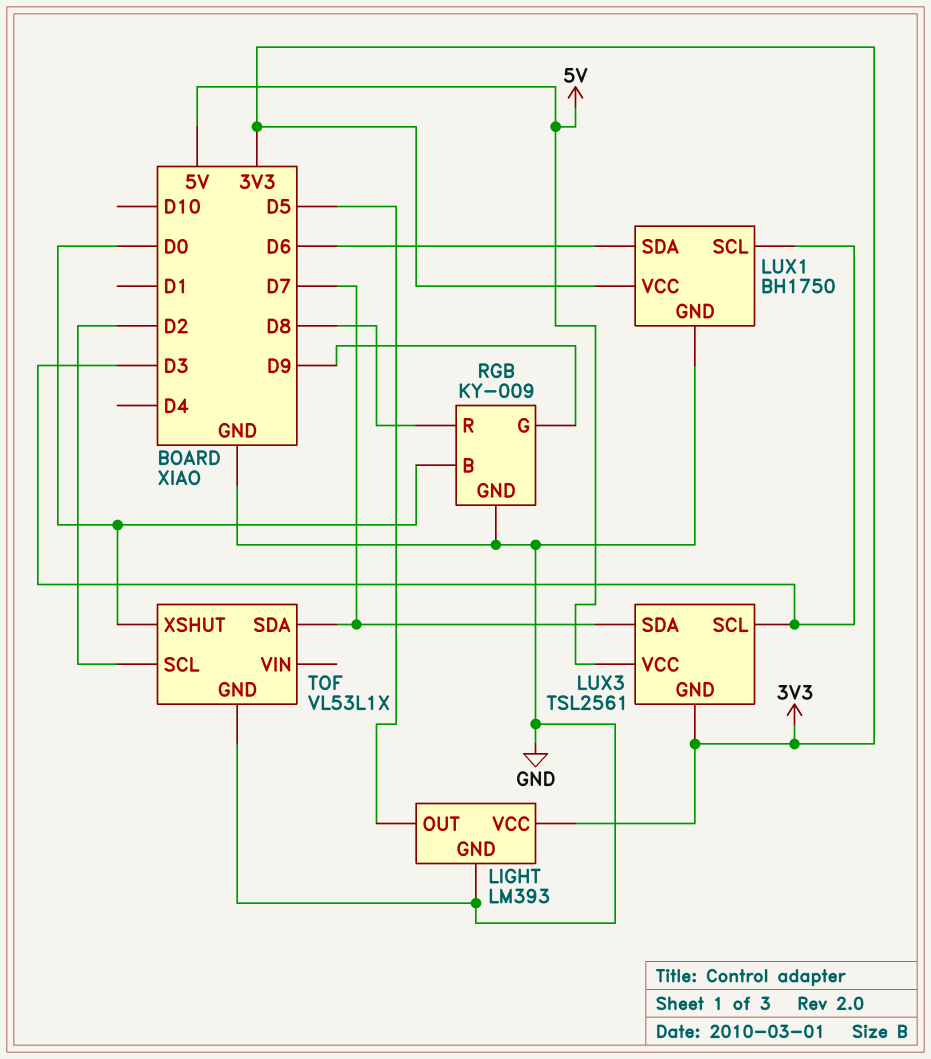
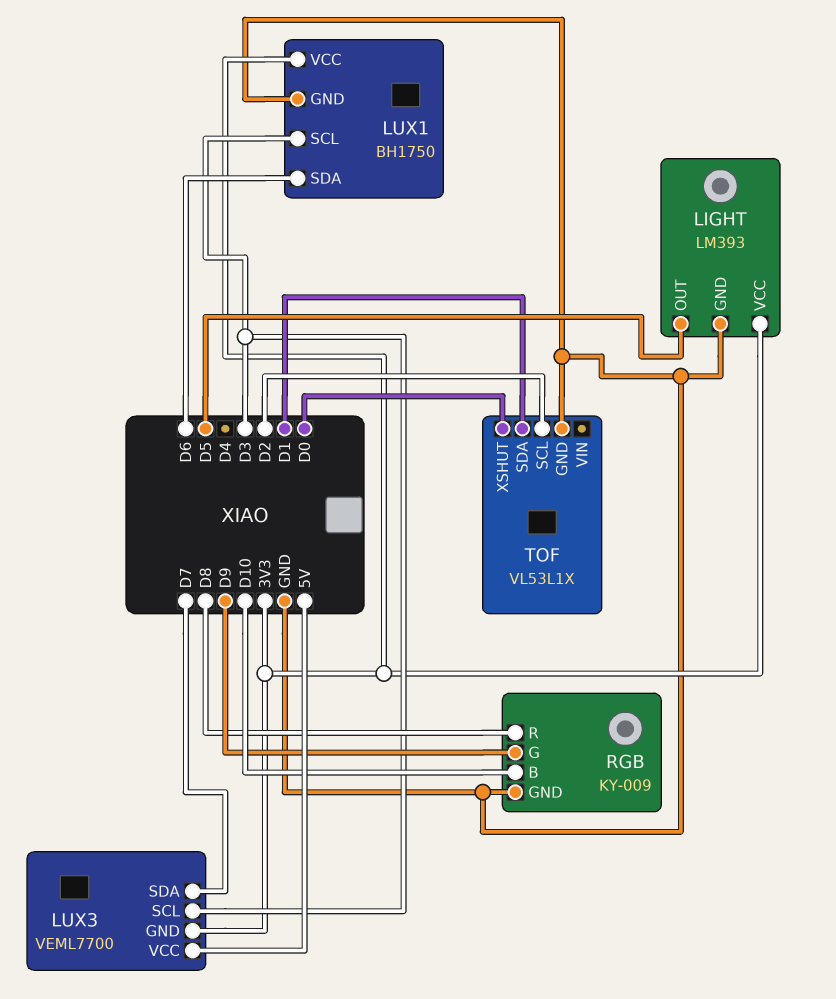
LUX3: TSL2561 -> VEML7700
RGB pin B: D0 -> D10
TOF pin SDA: D7 -> D1

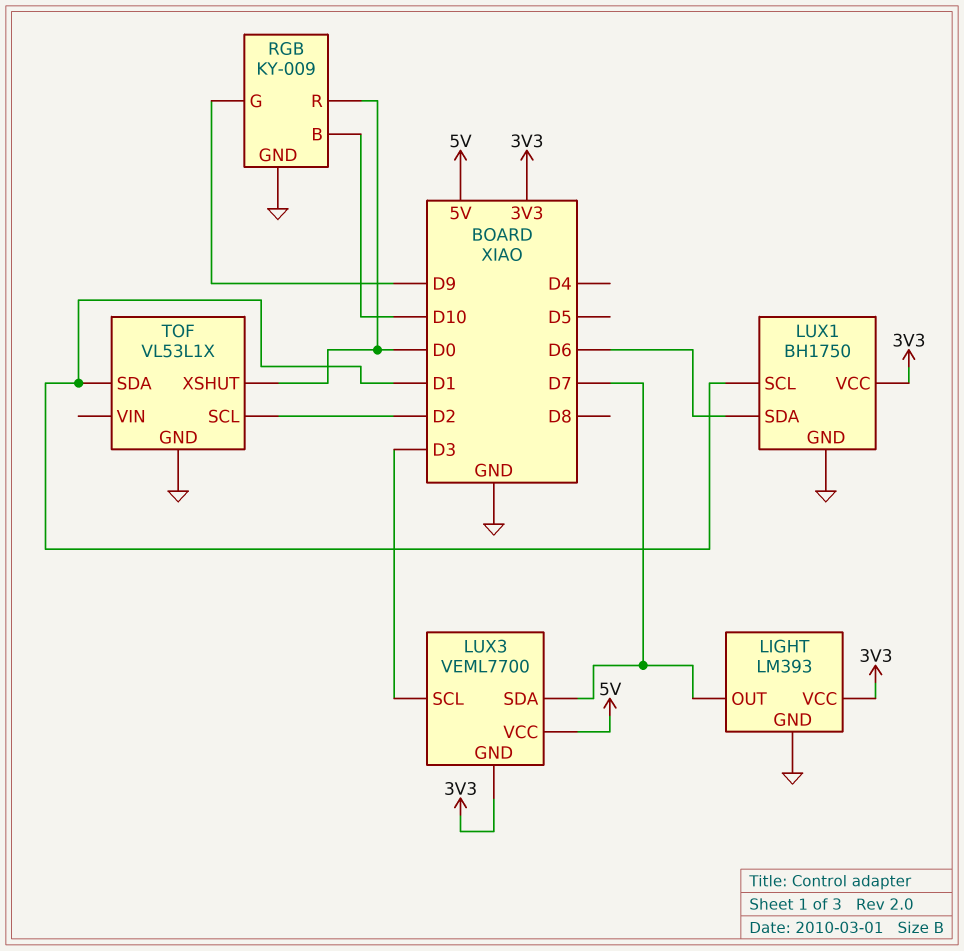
LIGHT pin OUT: D5 -> D7
LUX1 pin SCL: D3 -> D1
RGB pin R: D8 -> D0

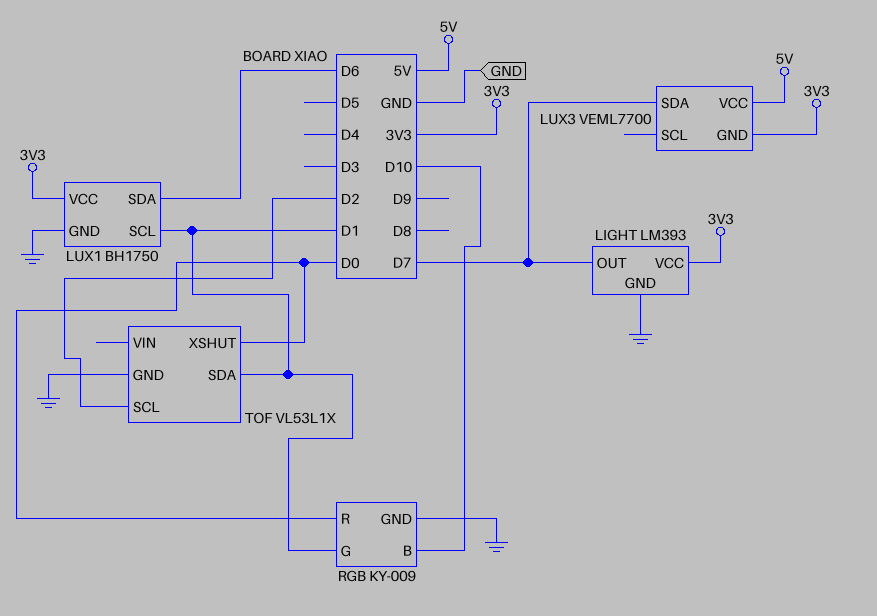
LUX3 pin SCL: D3 -> none
RGB pin G: D9 -> D1

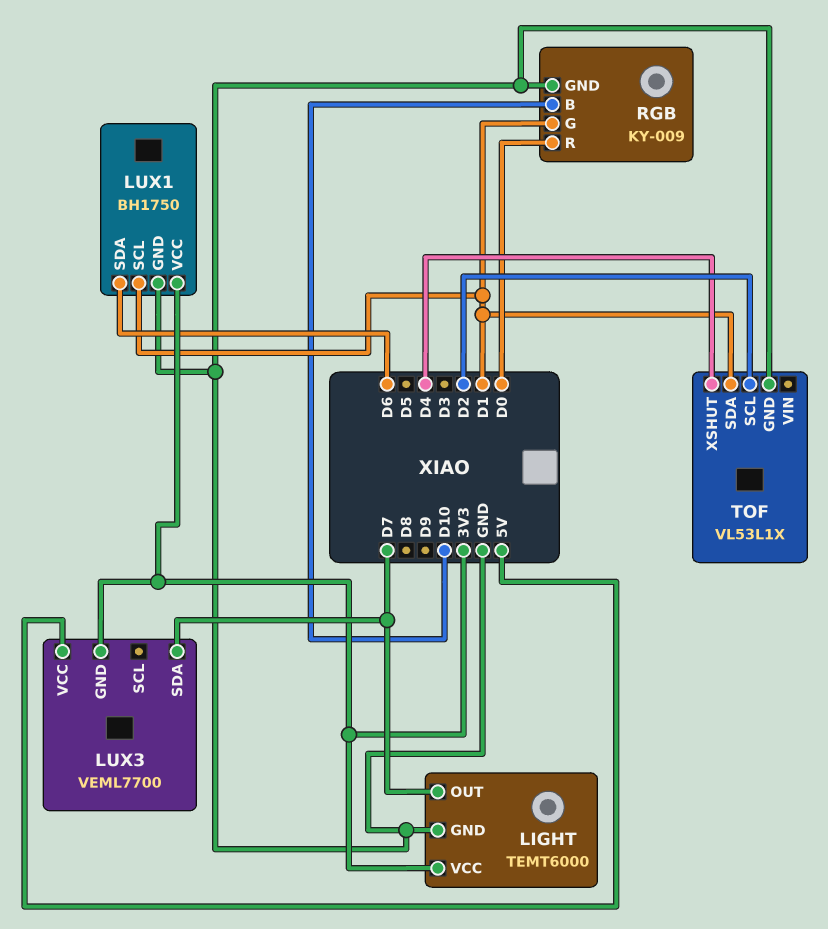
LIGHT: LM393 -> TEMT6000
TOF pin XSHUT: D0 -> D4

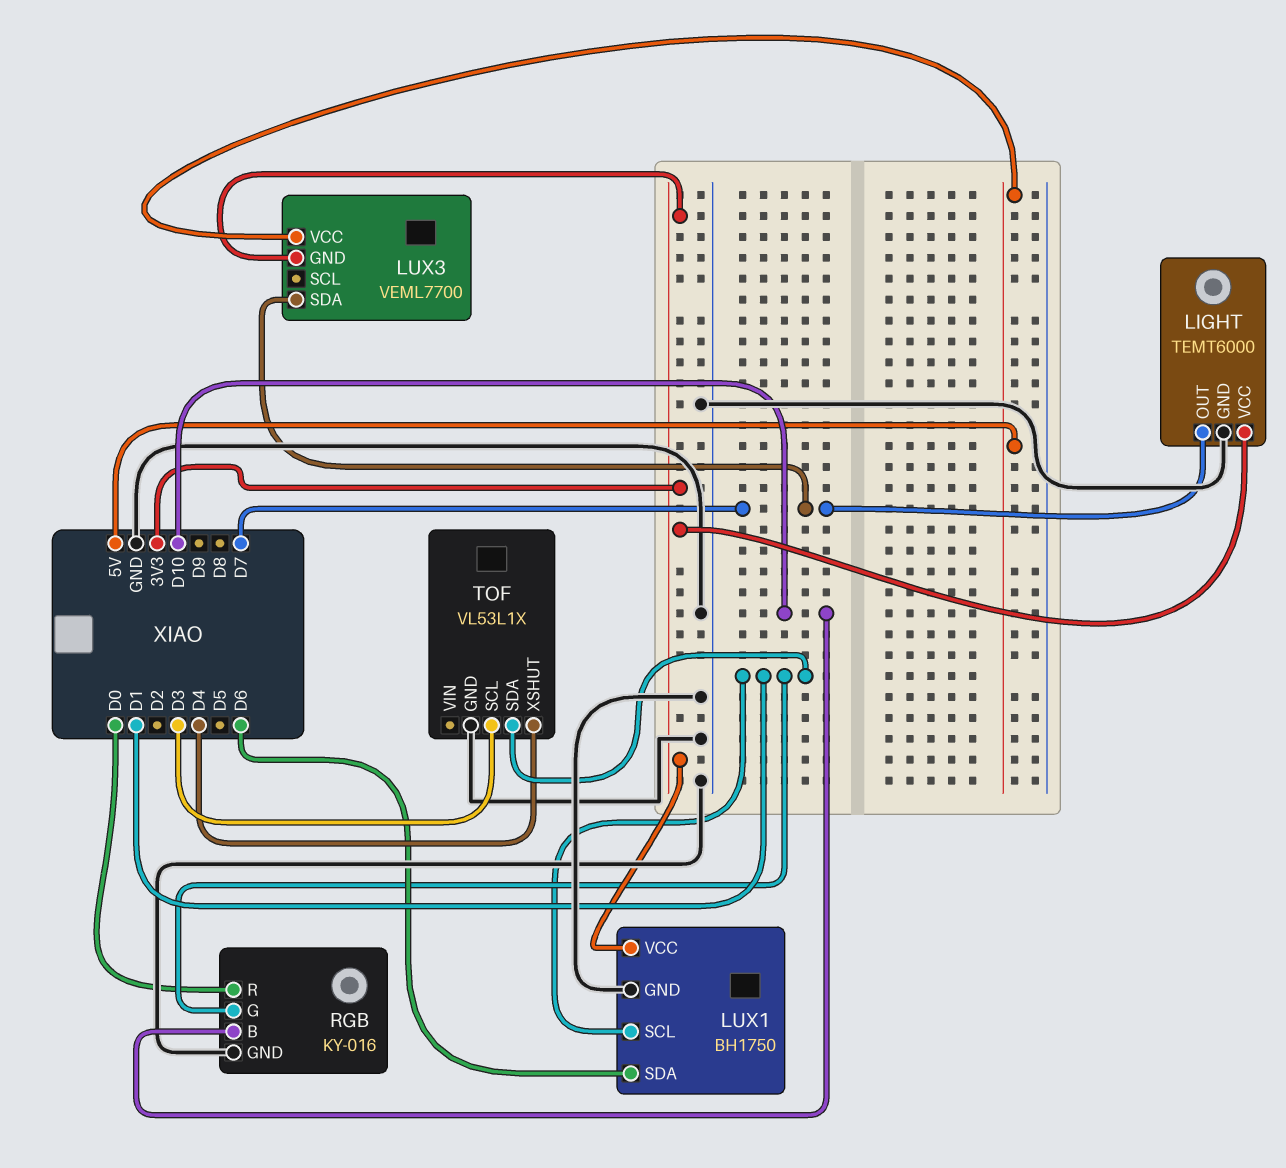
RGB: KY-009 -> KY-016
TOF pin SCL: D2 -> D3

